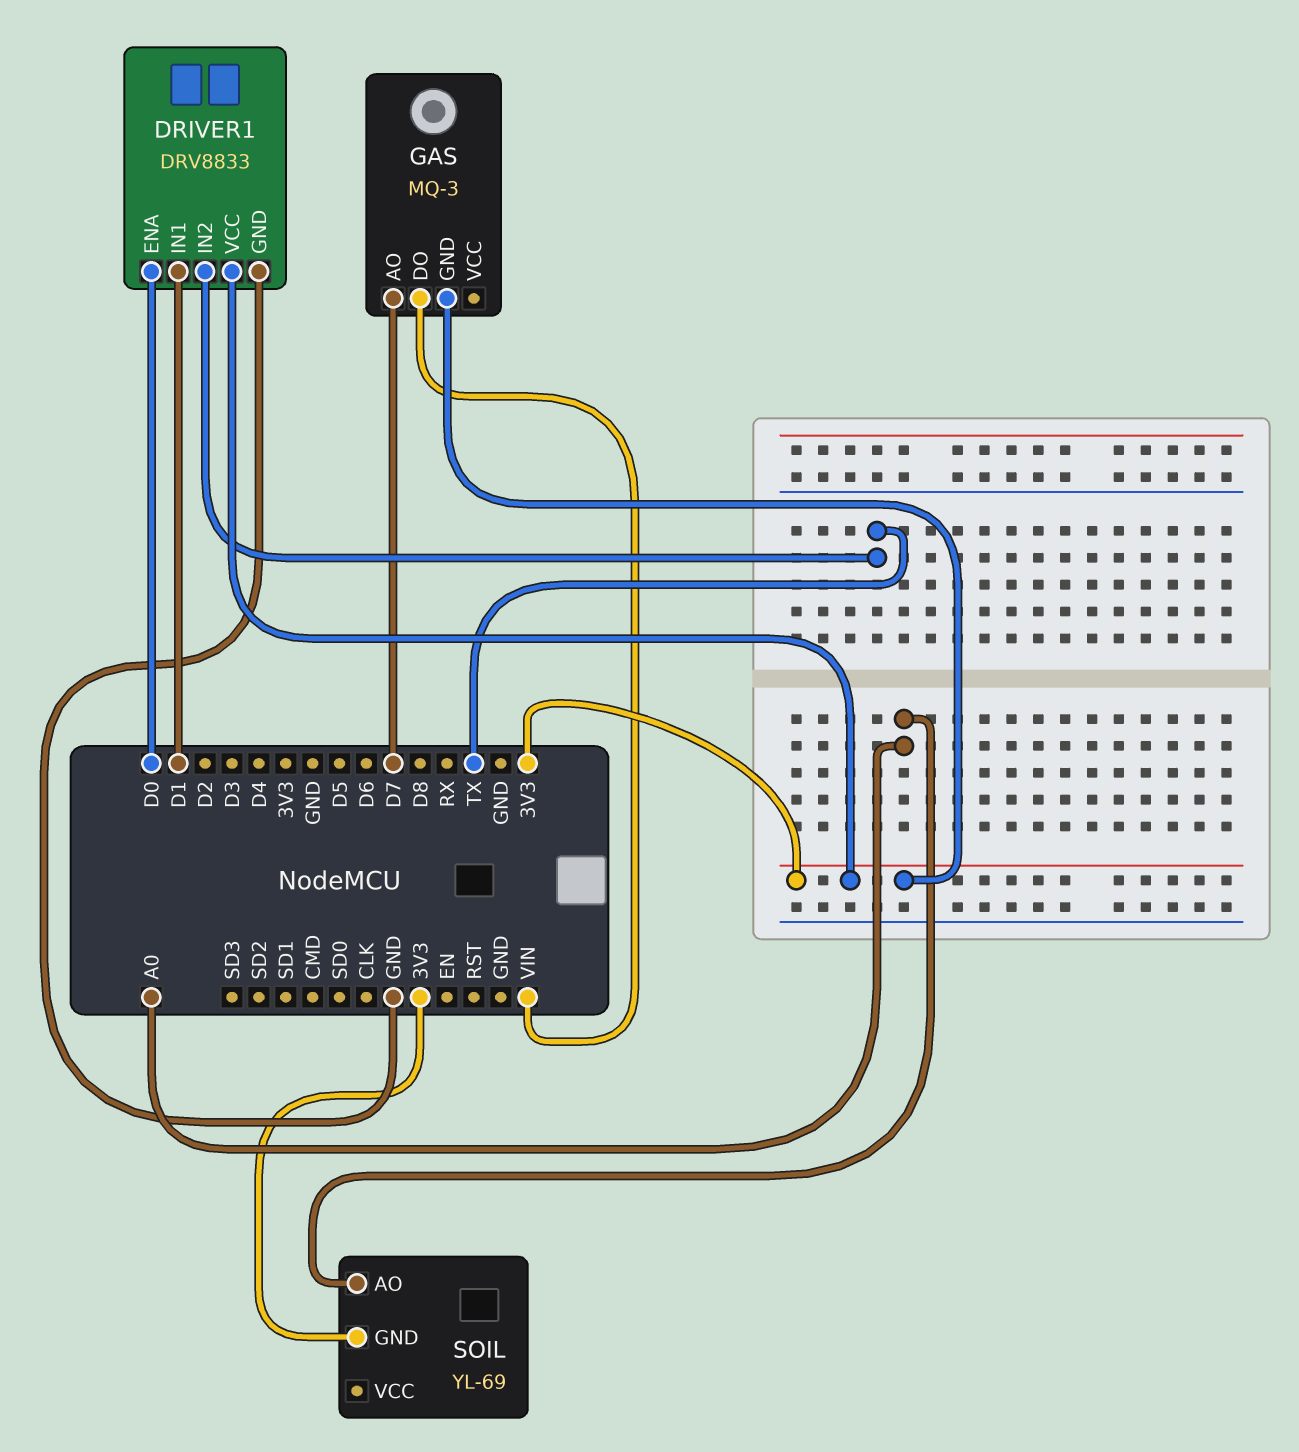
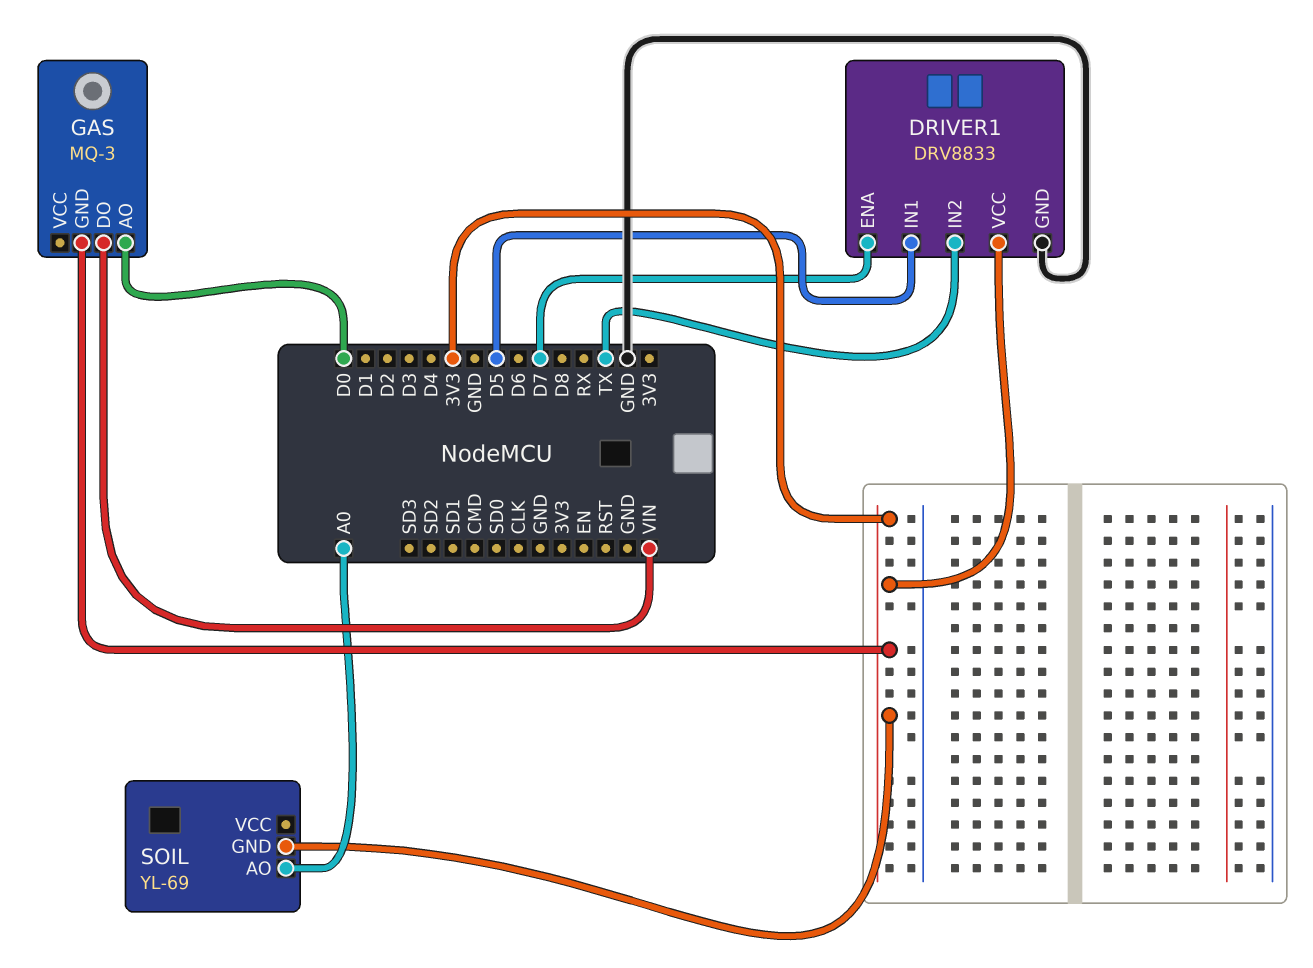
DRIVER1 pin ENA: D0 -> D7
DRIVER1 pin IN1: D1 -> D5
GAS pin AO: D7 -> D0

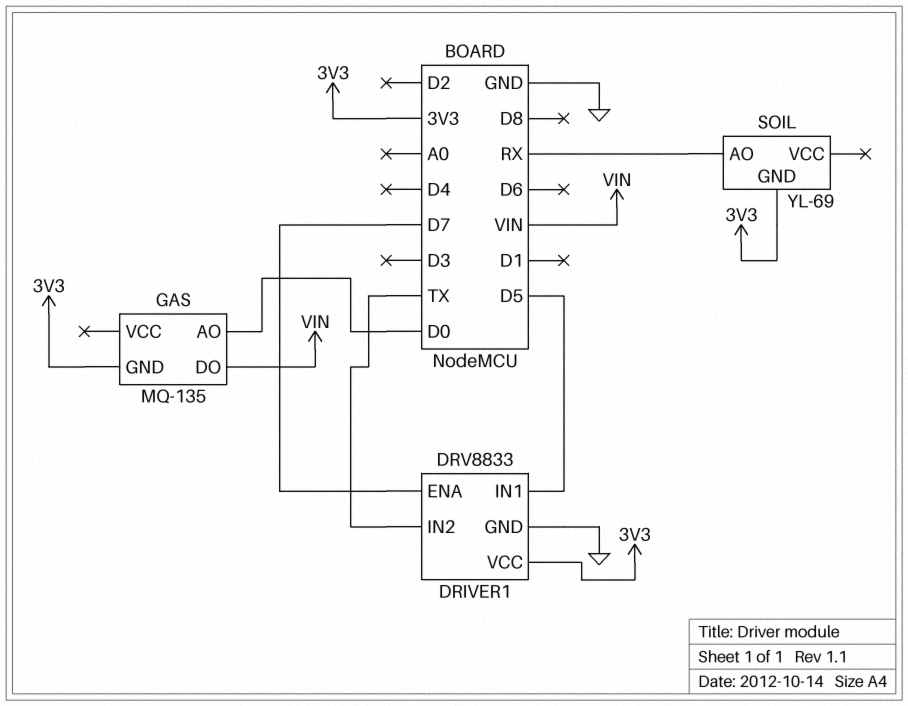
GAS: MQ-3 -> MQ-135
SOIL pin AO: A0 -> RX

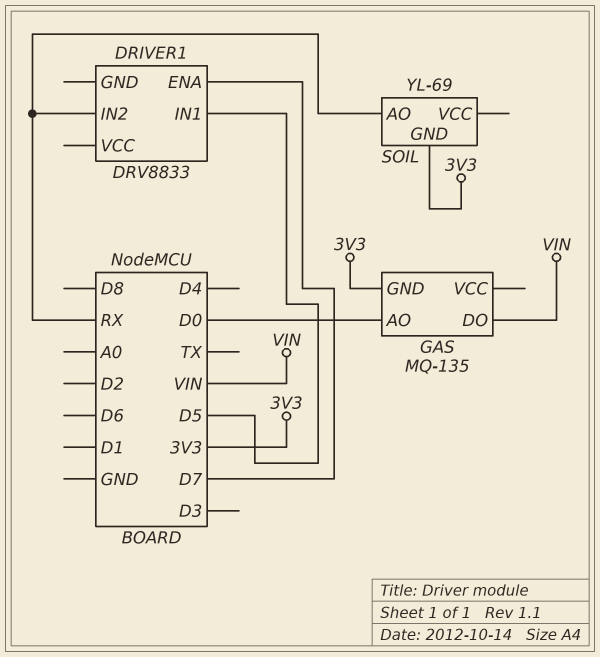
DRIVER1 pin GND: GND -> none
DRIVER1 pin IN2: TX -> RX
DRIVER1 pin VCC: 3V3 -> none

